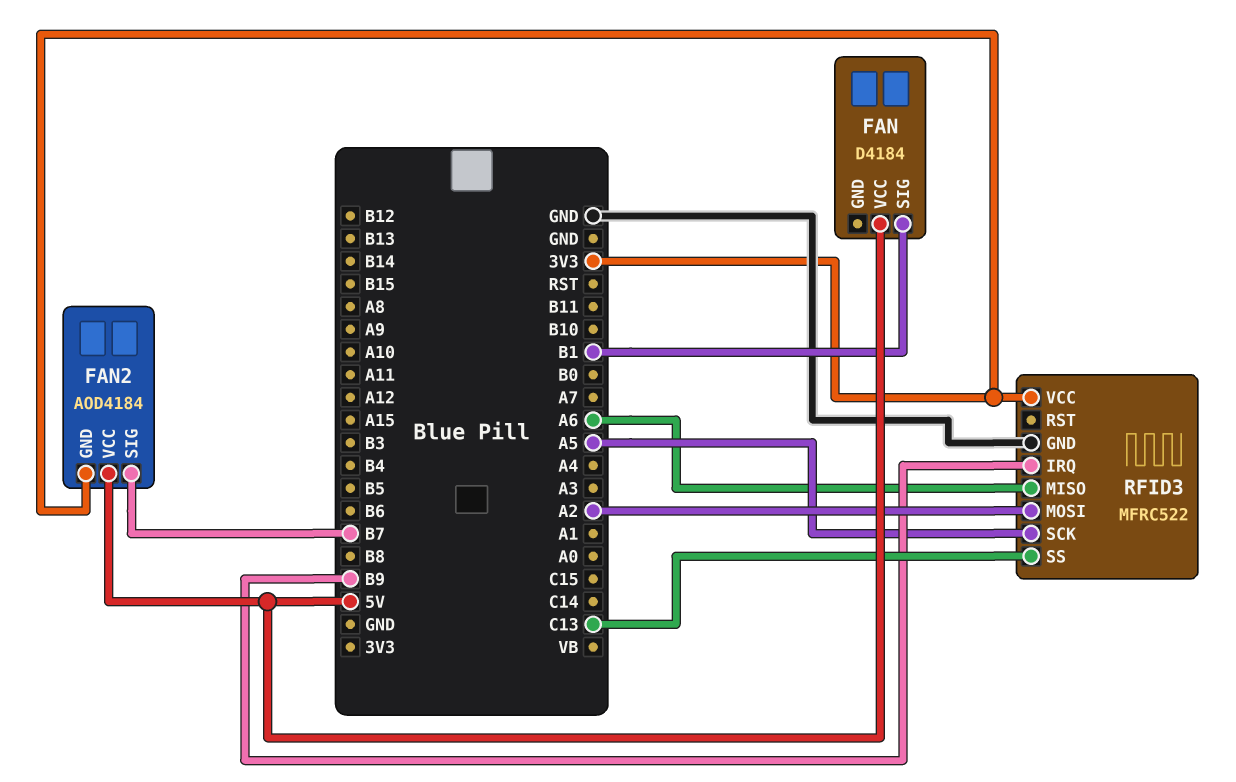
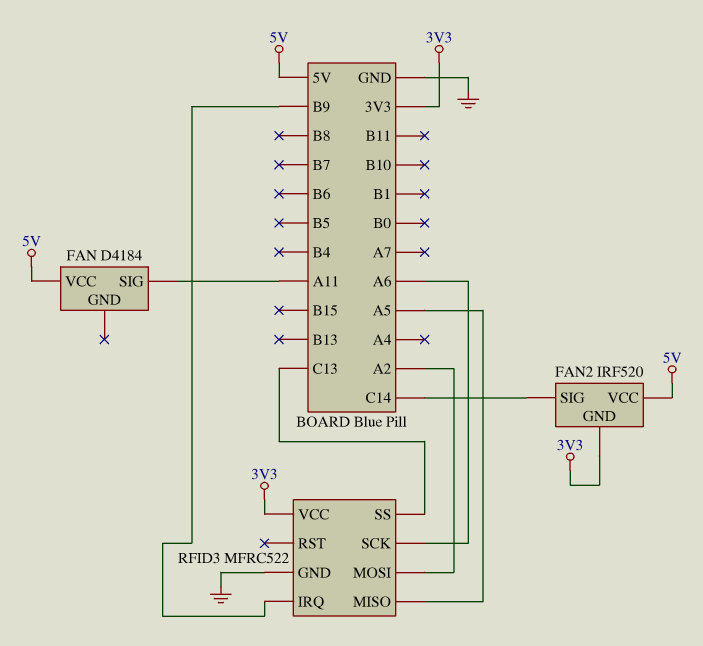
FAN pin SIG: B1 -> A11
FAN2: AOD4184 -> IRF520
FAN2 pin SIG: B7 -> C14
RFID3 pin MISO: A6 -> A5
RFID3 pin SCK: A5 -> A6

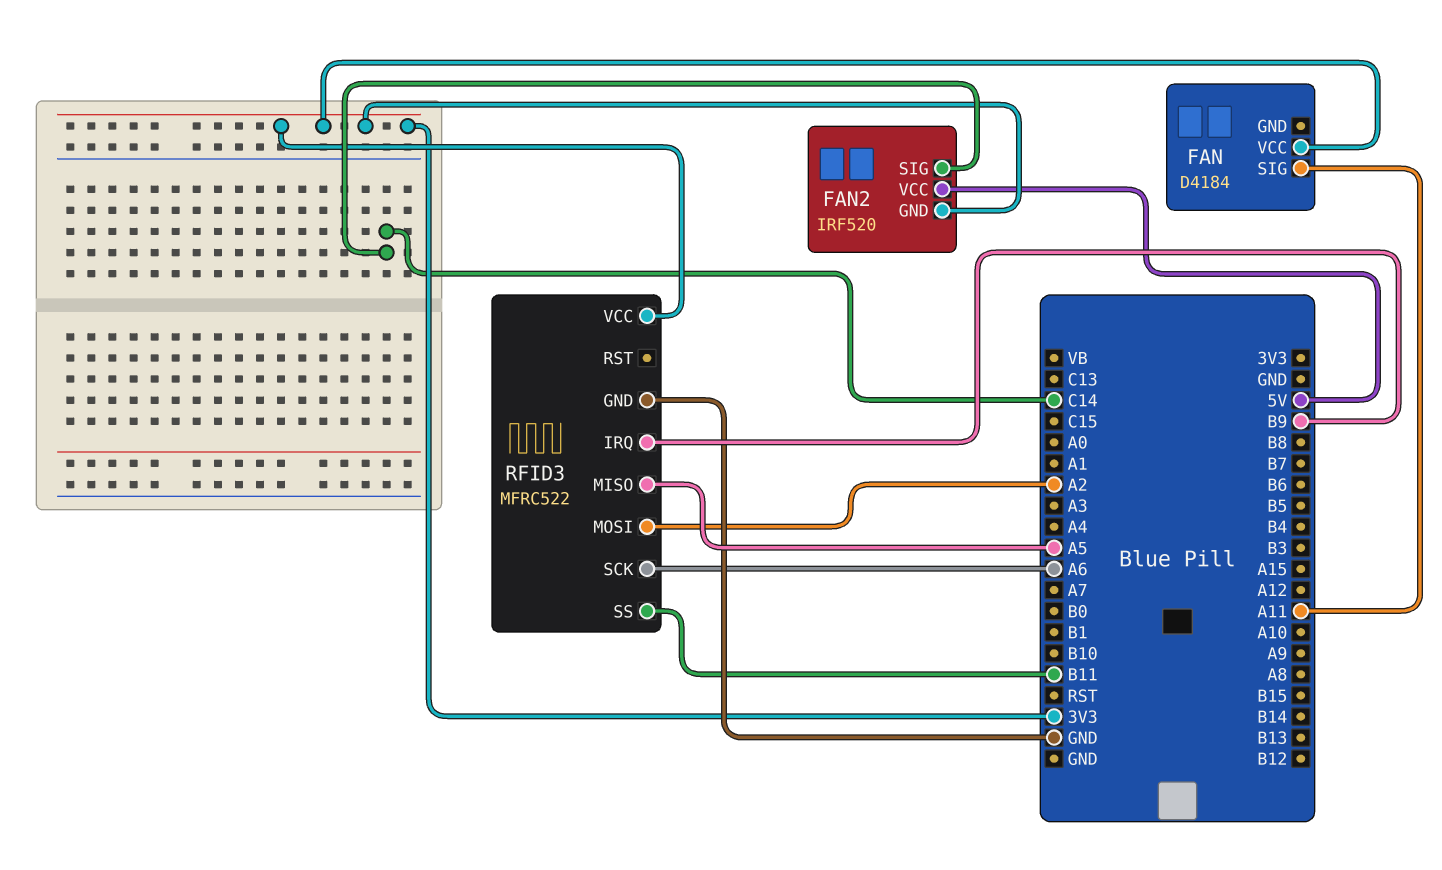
FAN pin VCC: 5V -> 3V3
RFID3 pin SS: C13 -> B11

